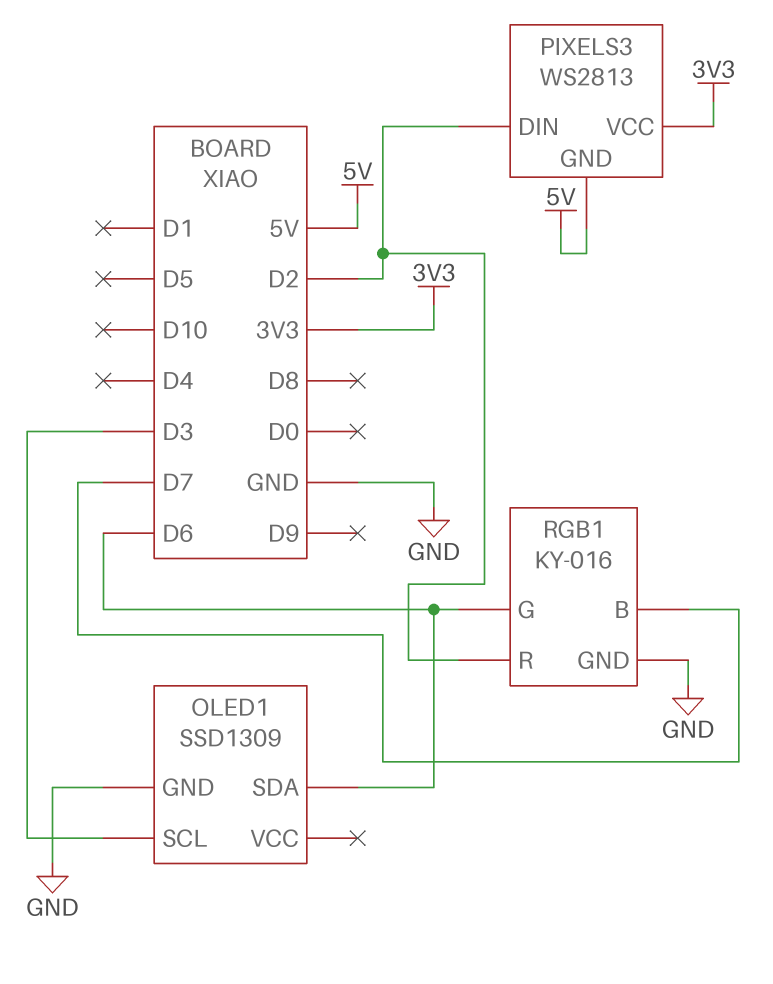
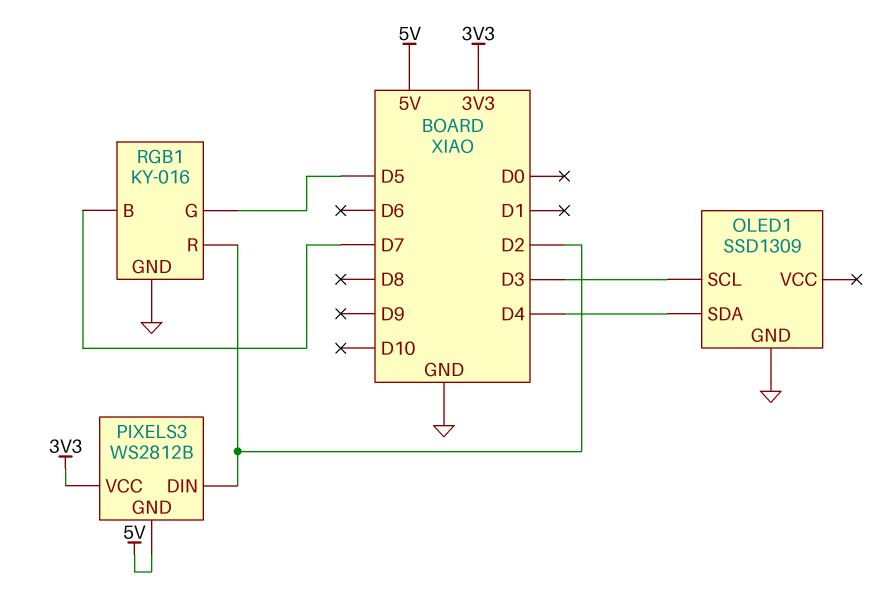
OLED1 pin SDA: D6 -> D4
PIXELS3: WS2813 -> WS2812B
RGB1 pin G: D6 -> D5

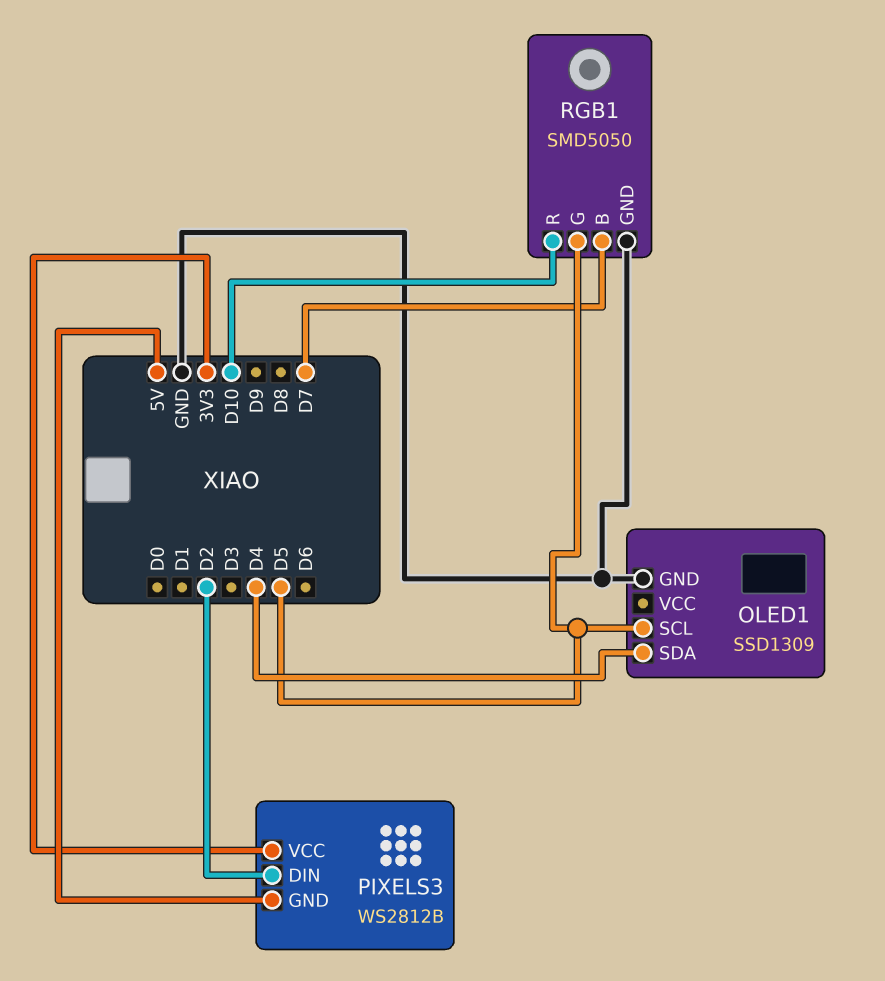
OLED1 pin SCL: D3 -> D5
RGB1: KY-016 -> SMD5050
RGB1 pin R: D2 -> D10

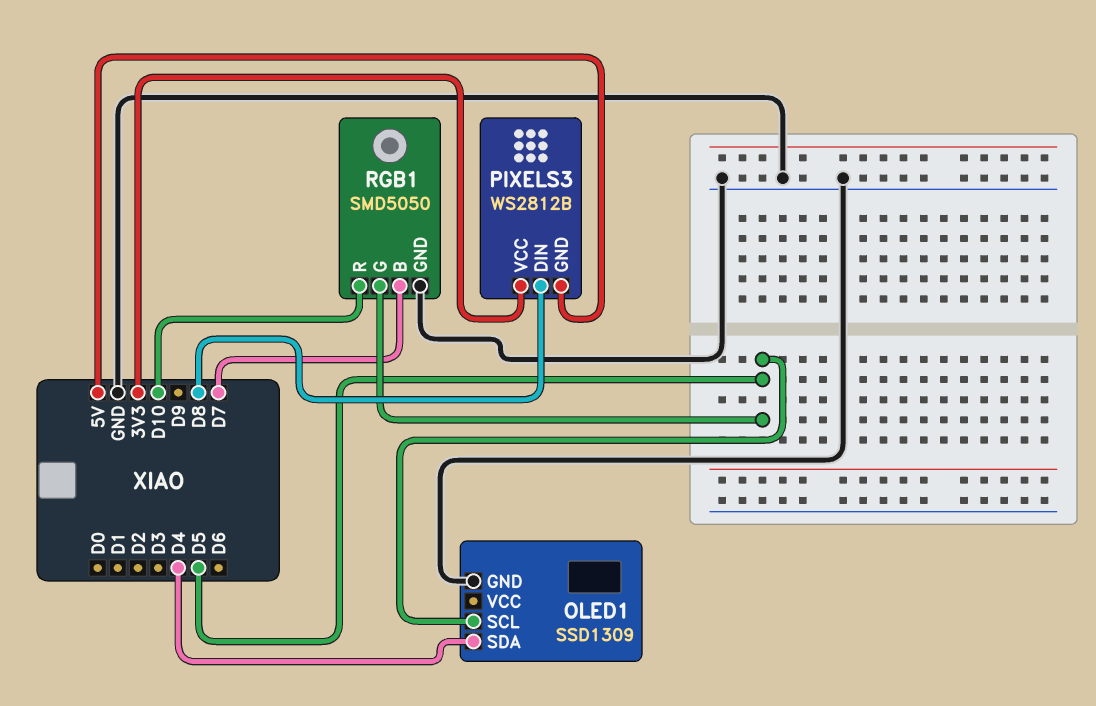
PIXELS3 pin DIN: D2 -> D8

